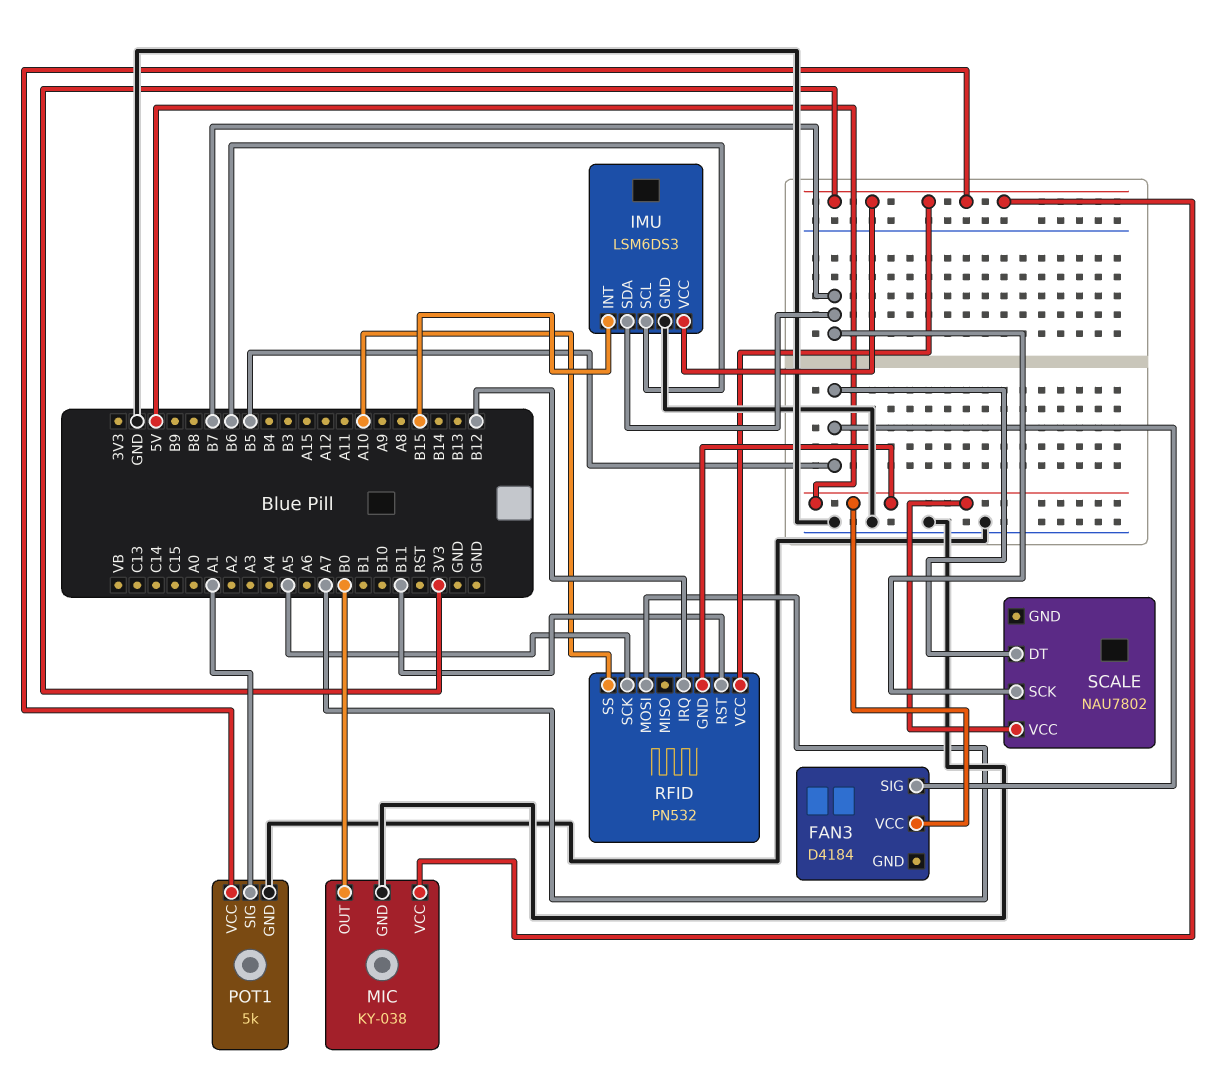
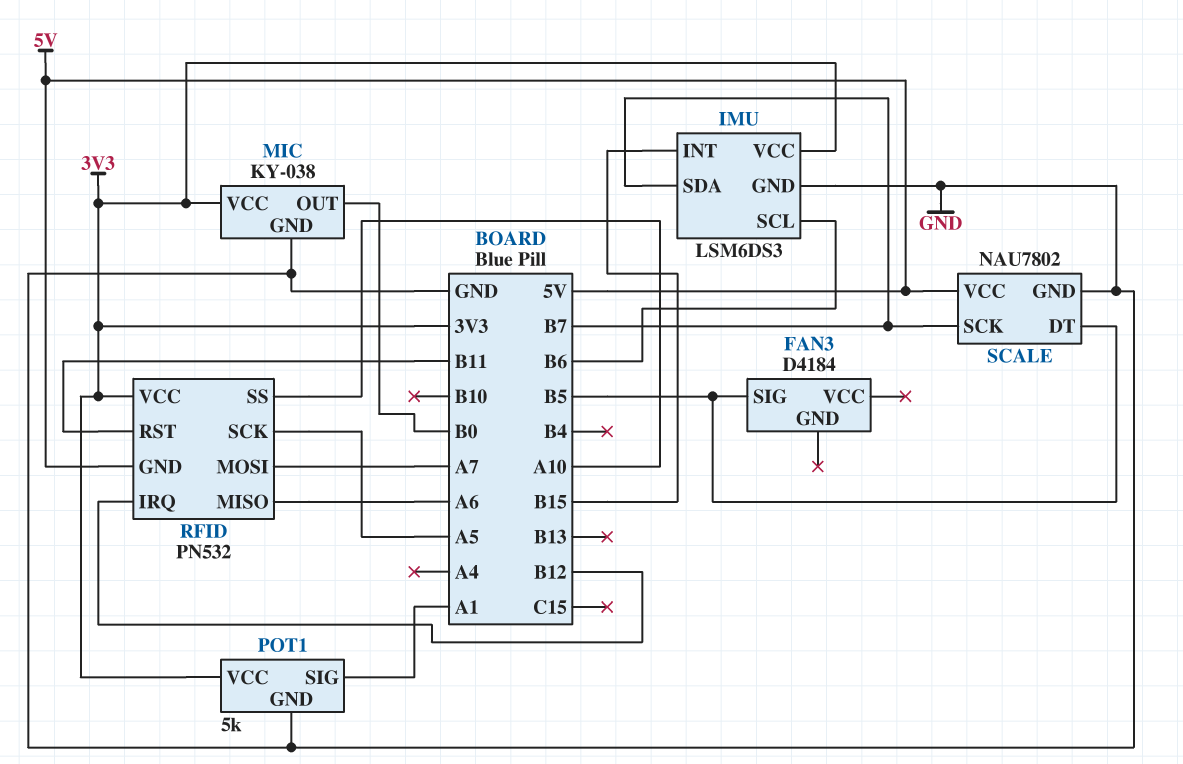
FAN3 pin VCC: 5V -> none
RFID pin MISO: none -> A6
SCALE pin GND: none -> GND

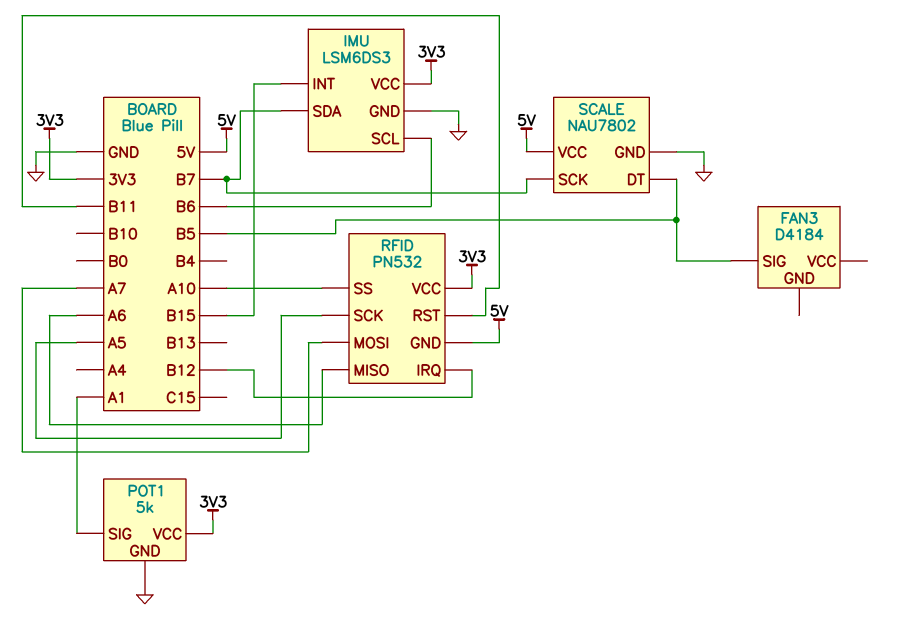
MIC: KY-038 -> none
MIC pin GND: GND -> none
MIC pin OUT: B0 -> none
MIC pin VCC: 3V3 -> none

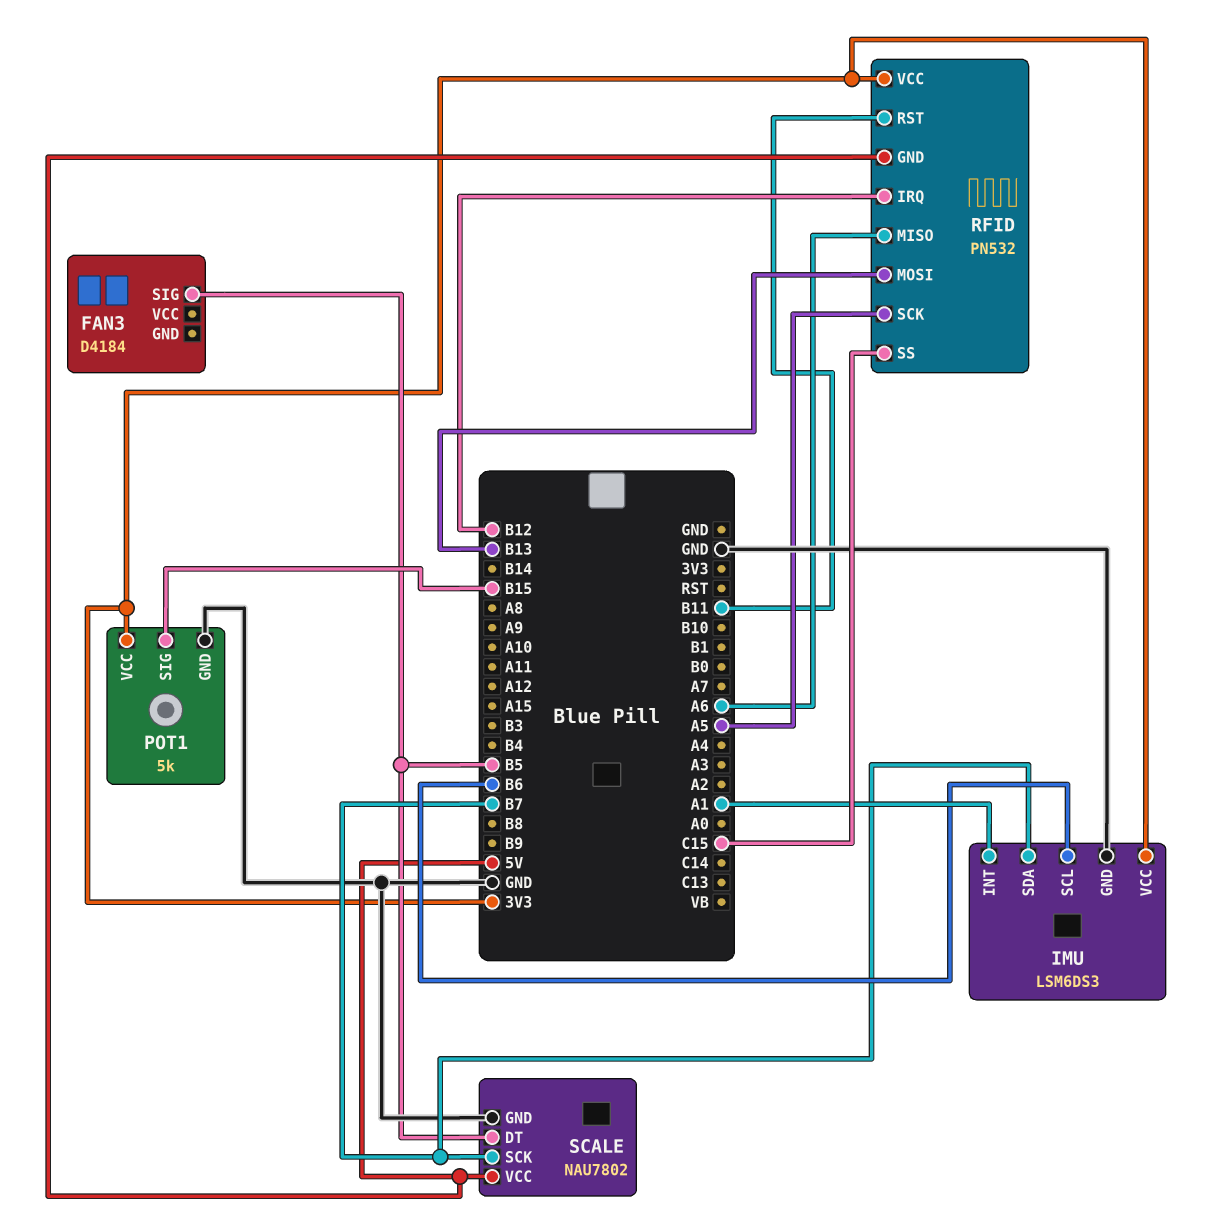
IMU pin INT: B15 -> A1
POT1 pin SIG: A1 -> B15
RFID pin MOSI: A7 -> B13
RFID pin SS: A10 -> C15

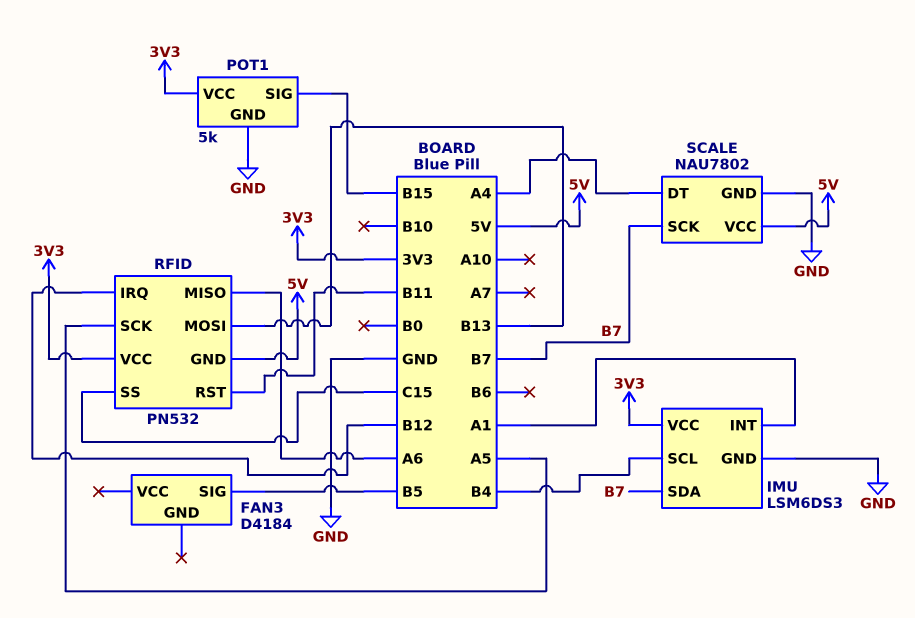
IMU pin SCL: B6 -> B4
SCALE pin DT: B5 -> A4

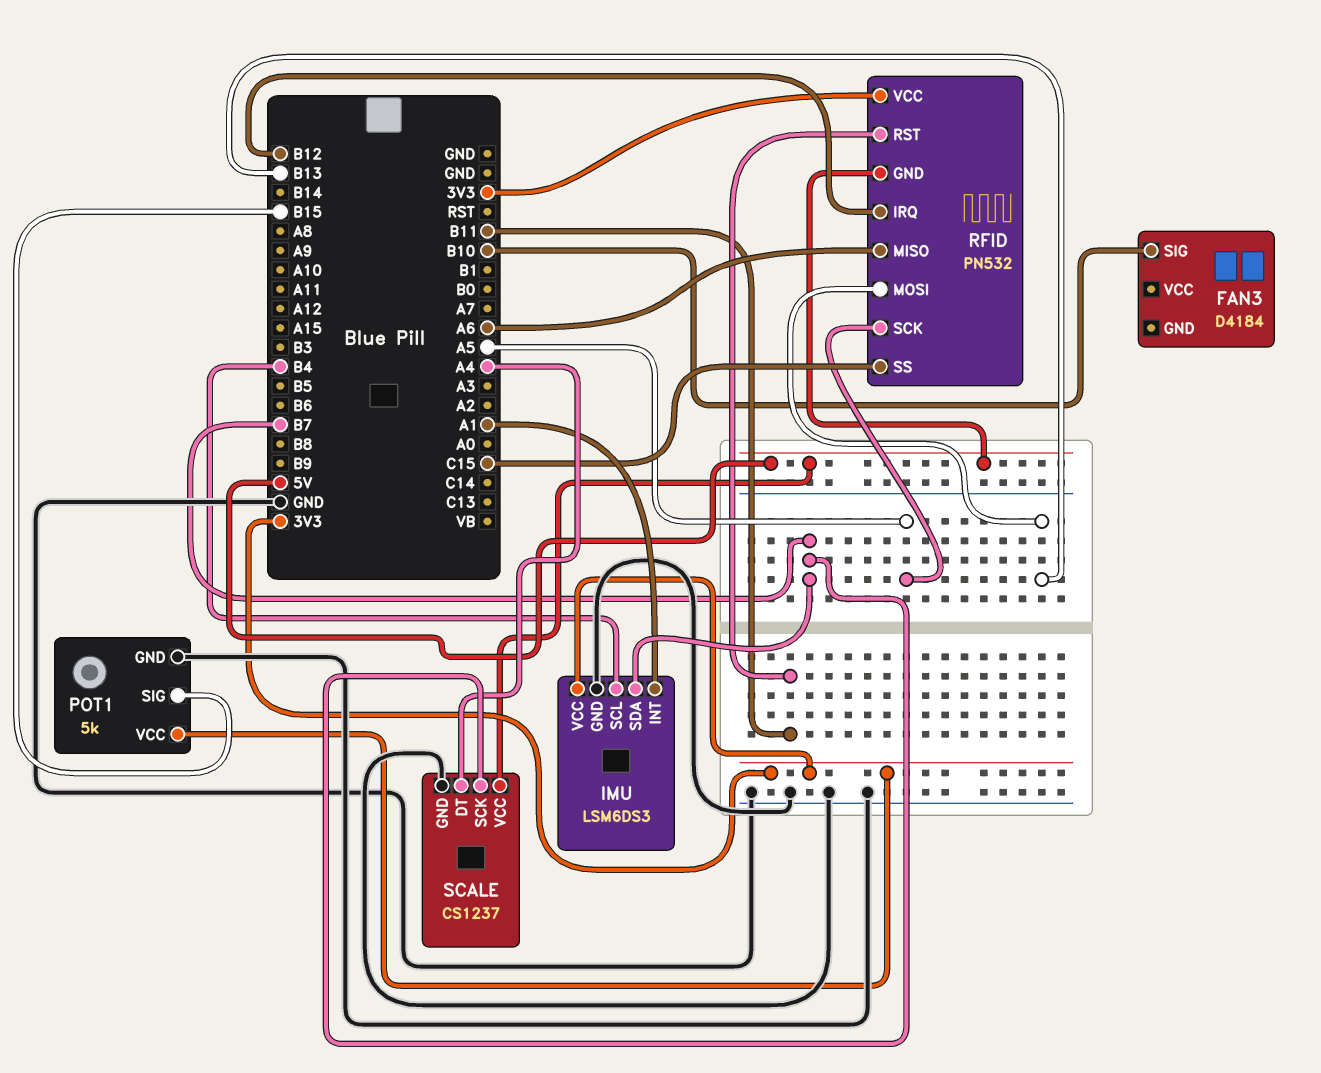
FAN3 pin SIG: B5 -> B10
SCALE: NAU7802 -> CS1237

